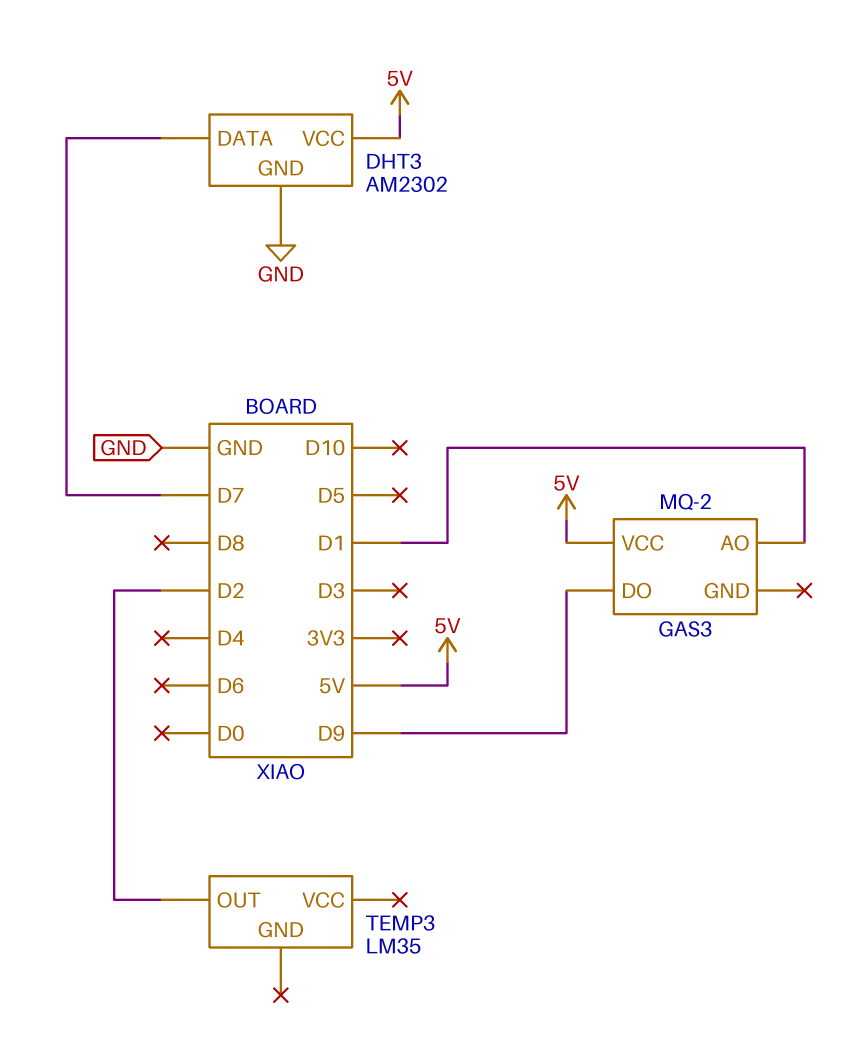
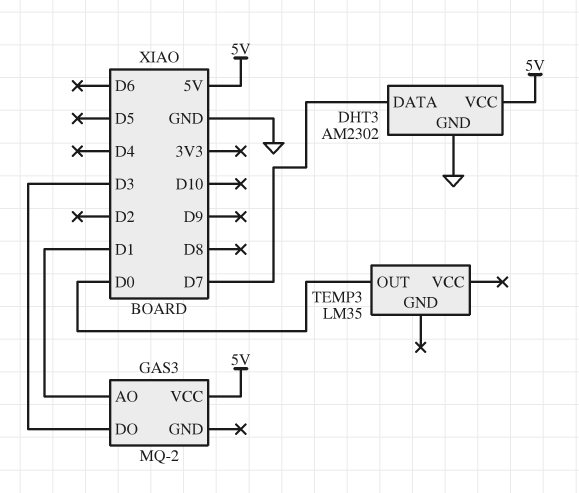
GAS3 pin DO: D9 -> D3
TEMP3 pin OUT: D2 -> D0

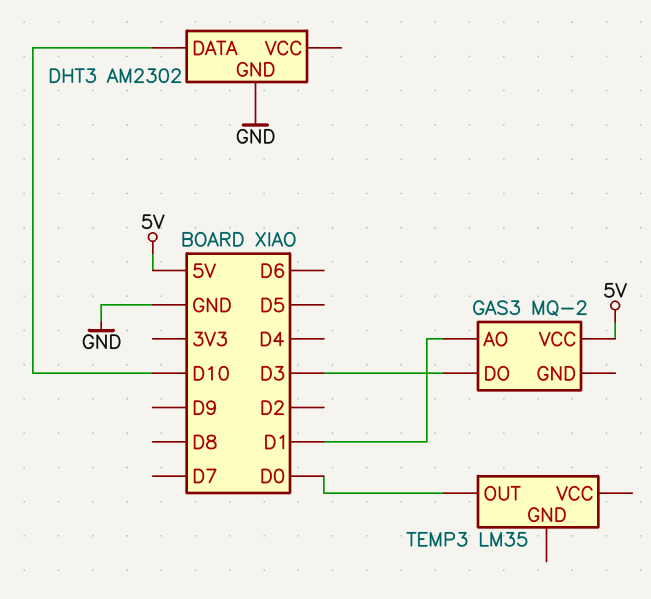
DHT3 pin DATA: D7 -> D10
DHT3 pin VCC: 5V -> none

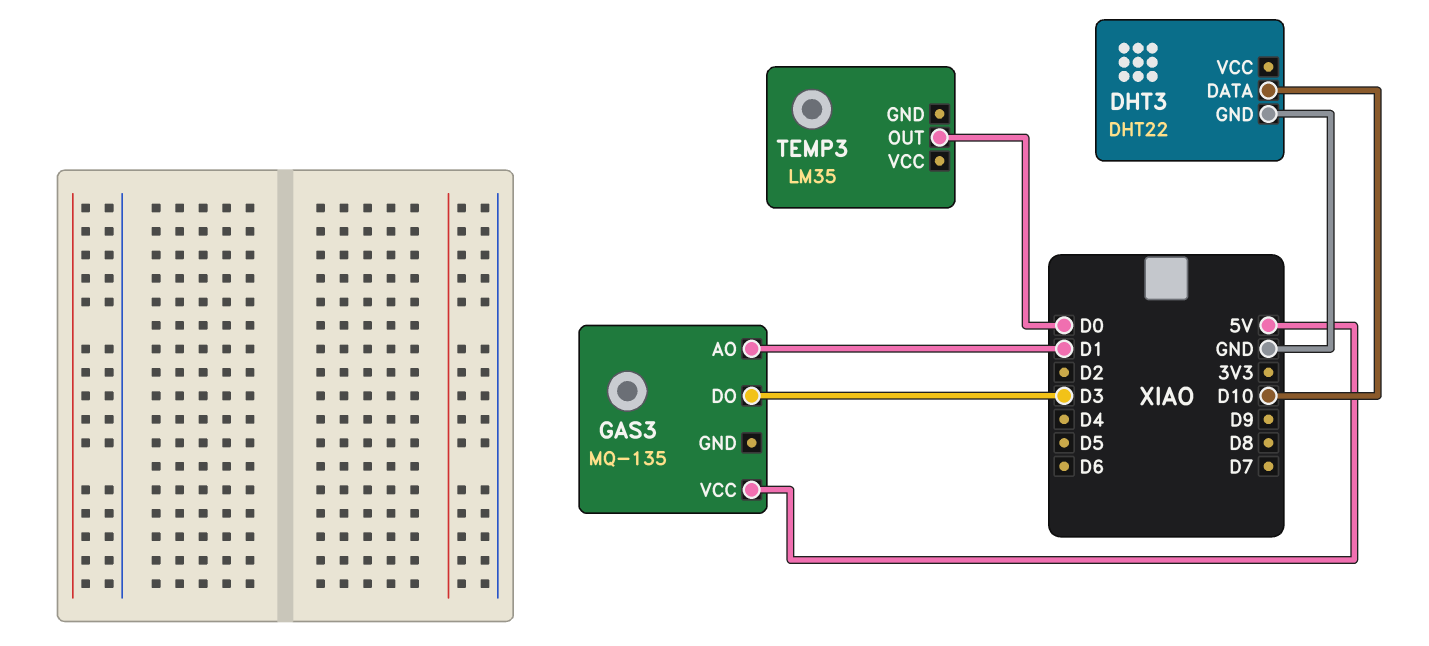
DHT3: AM2302 -> DHT22
GAS3: MQ-2 -> MQ-135

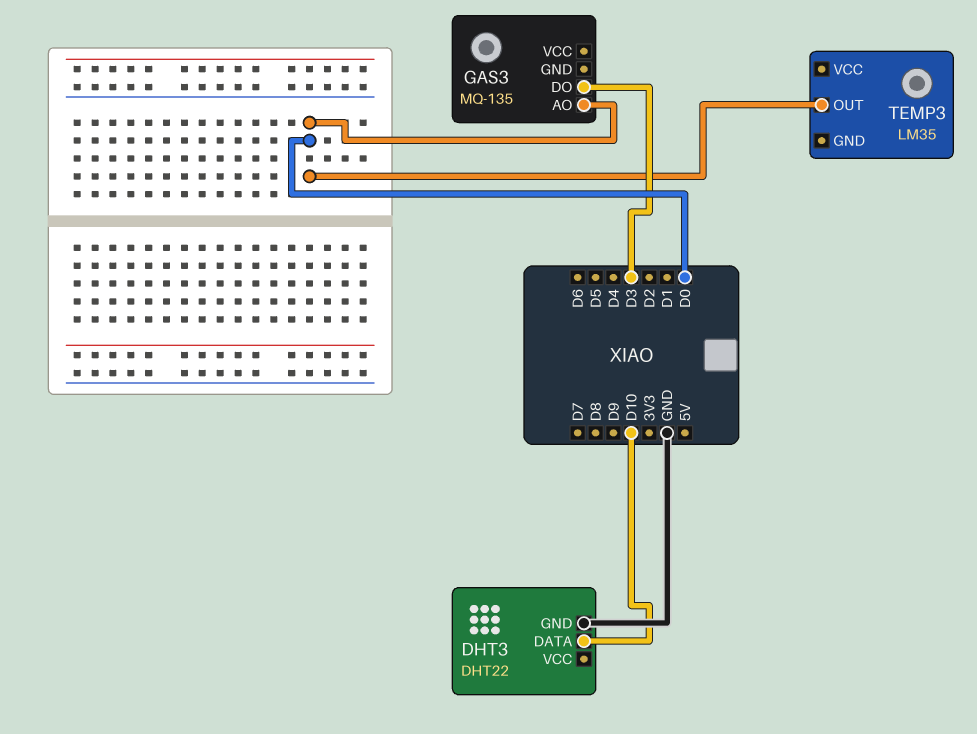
GAS3 pin AO: D1 -> D0
GAS3 pin VCC: 5V -> none

